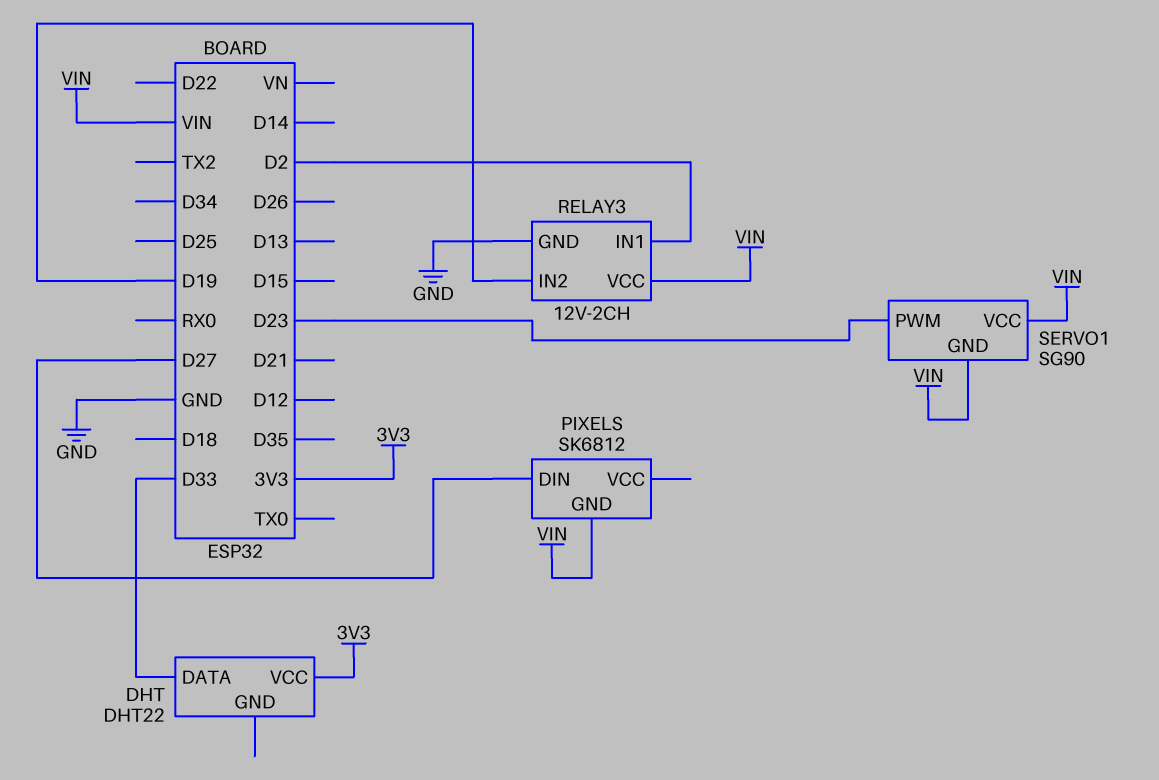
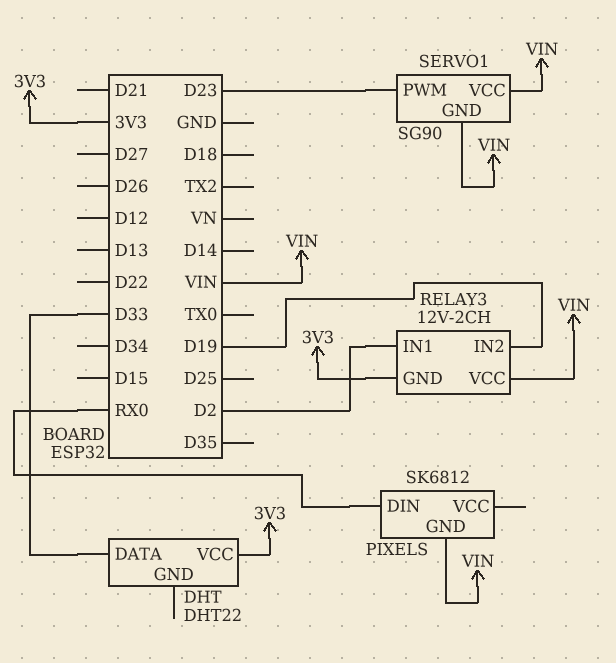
PIXELS pin DIN: D27 -> RX0
RELAY3 pin GND: GND -> 3V3

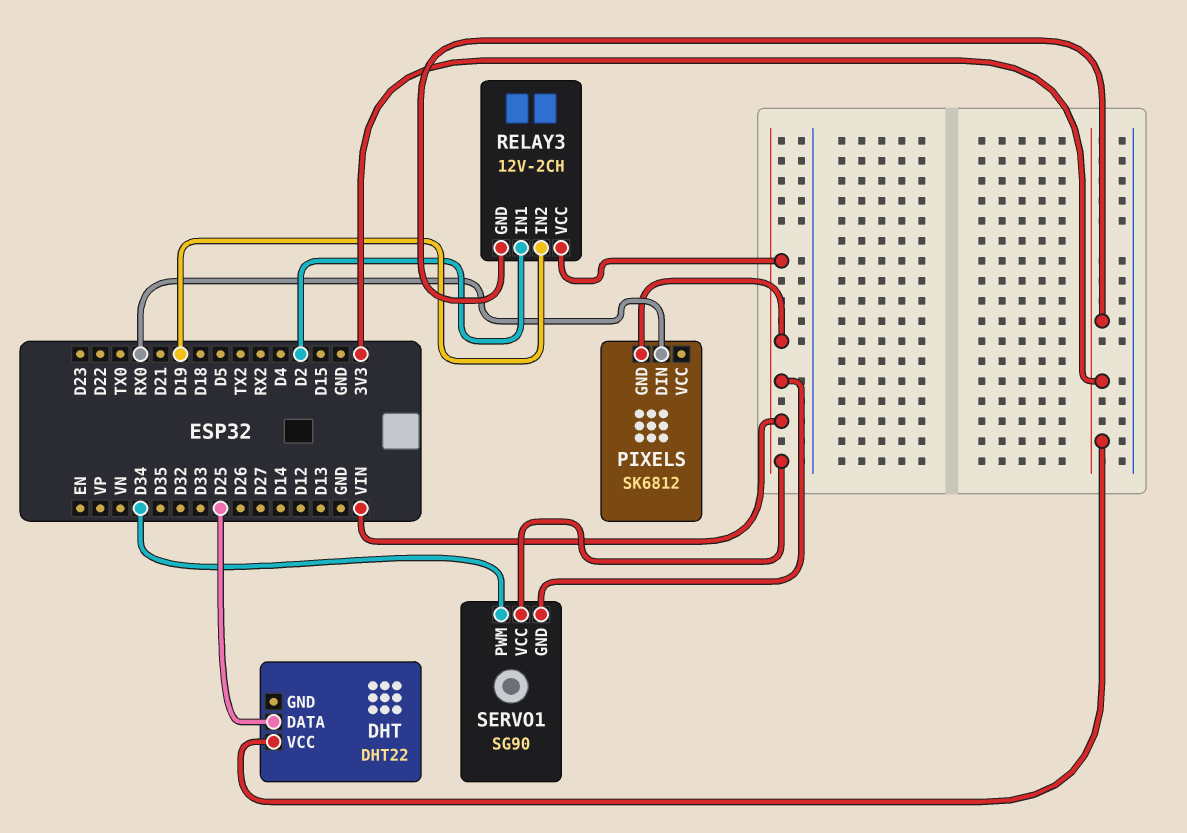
DHT pin DATA: D33 -> D25
SERVO1 pin PWM: D23 -> D34

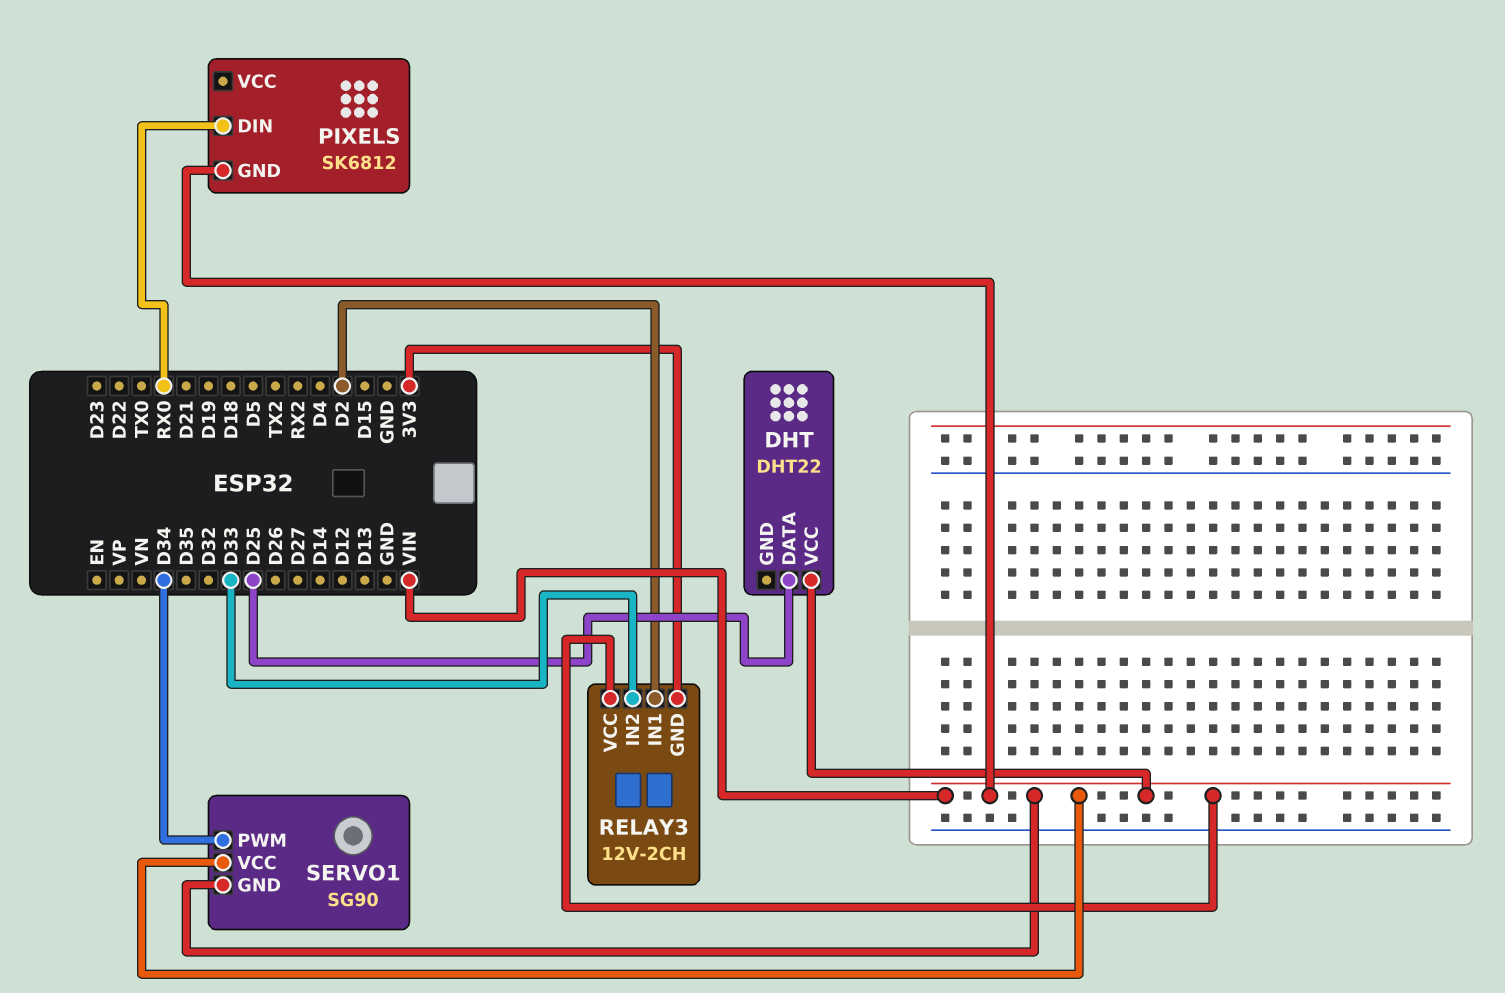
DHT pin VCC: 3V3 -> VIN
RELAY3 pin IN2: D19 -> D33

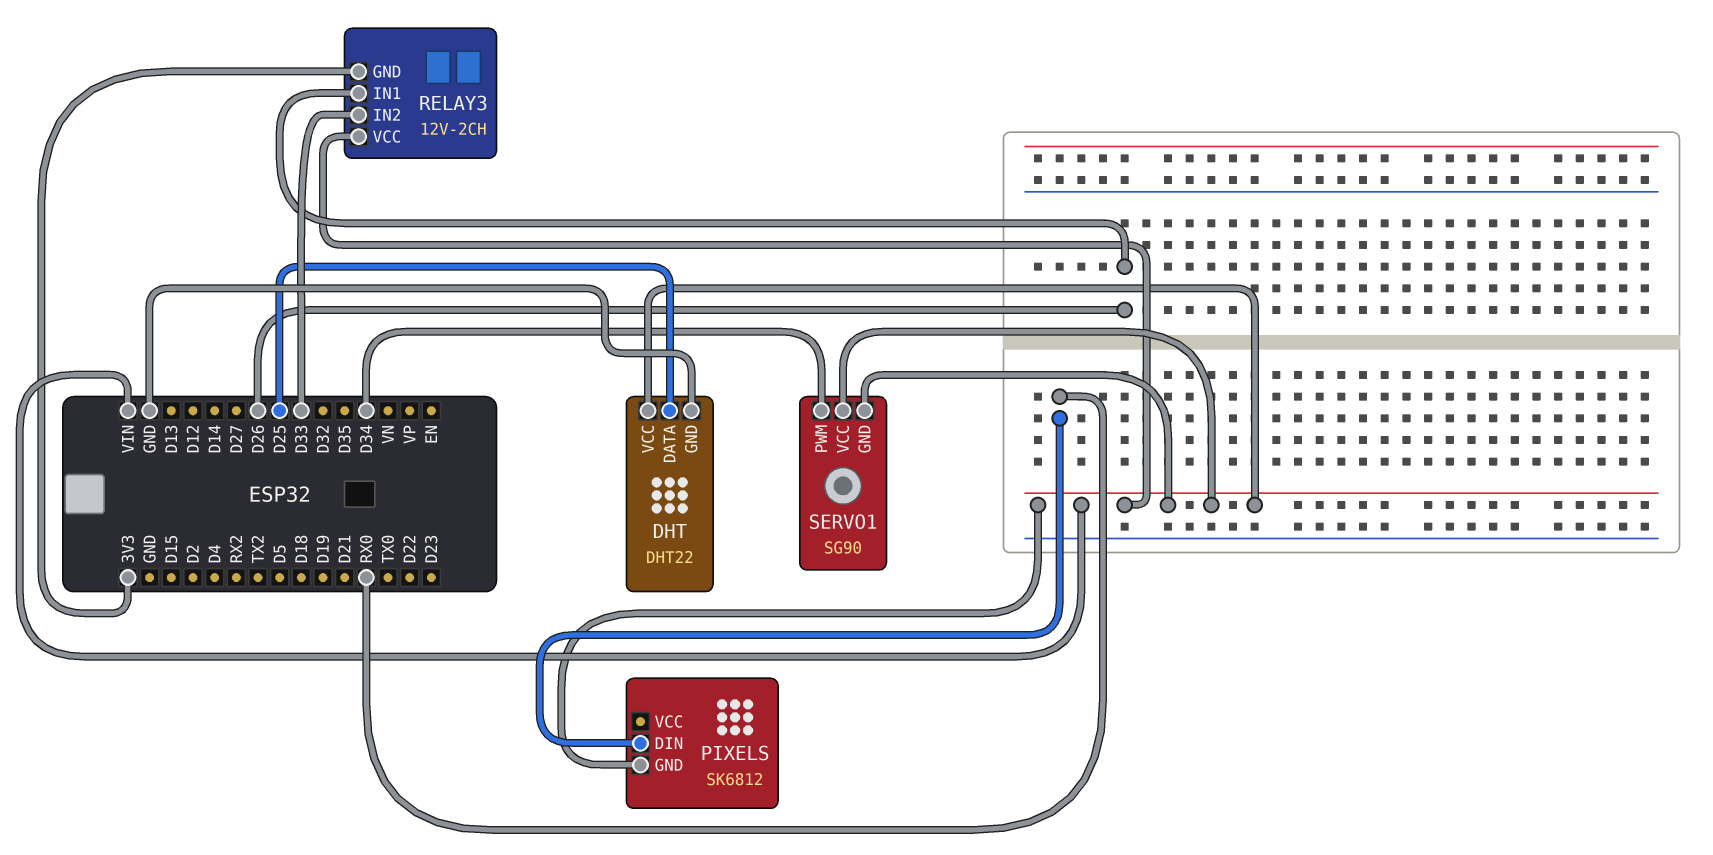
DHT pin GND: none -> GND
RELAY3 pin IN1: D2 -> D26

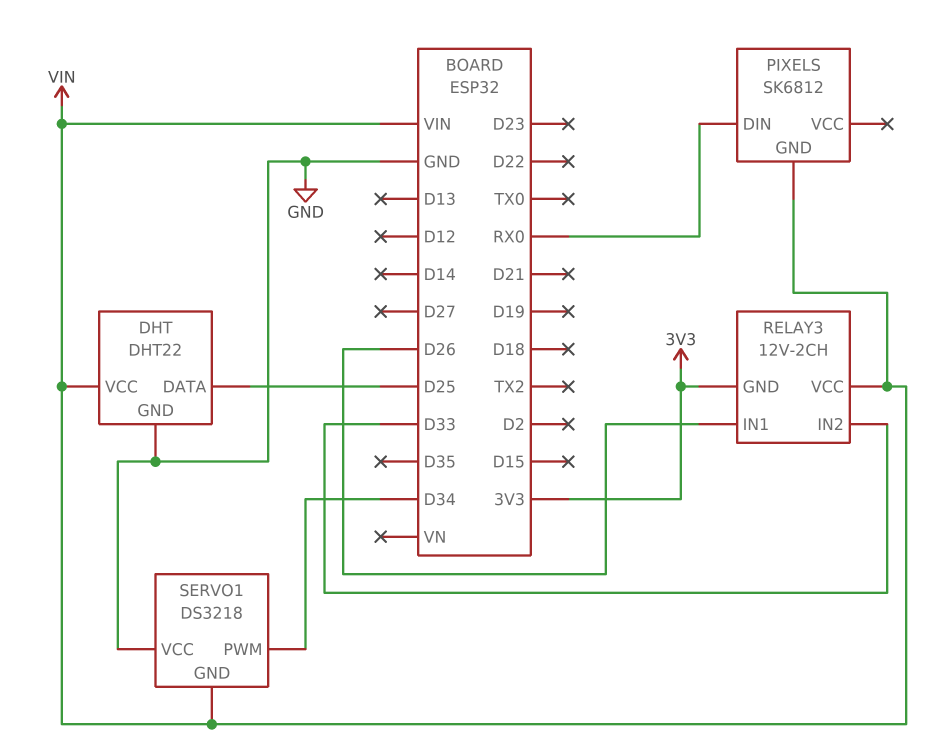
SERVO1: SG90 -> DS3218
SERVO1 pin VCC: VIN -> GND

